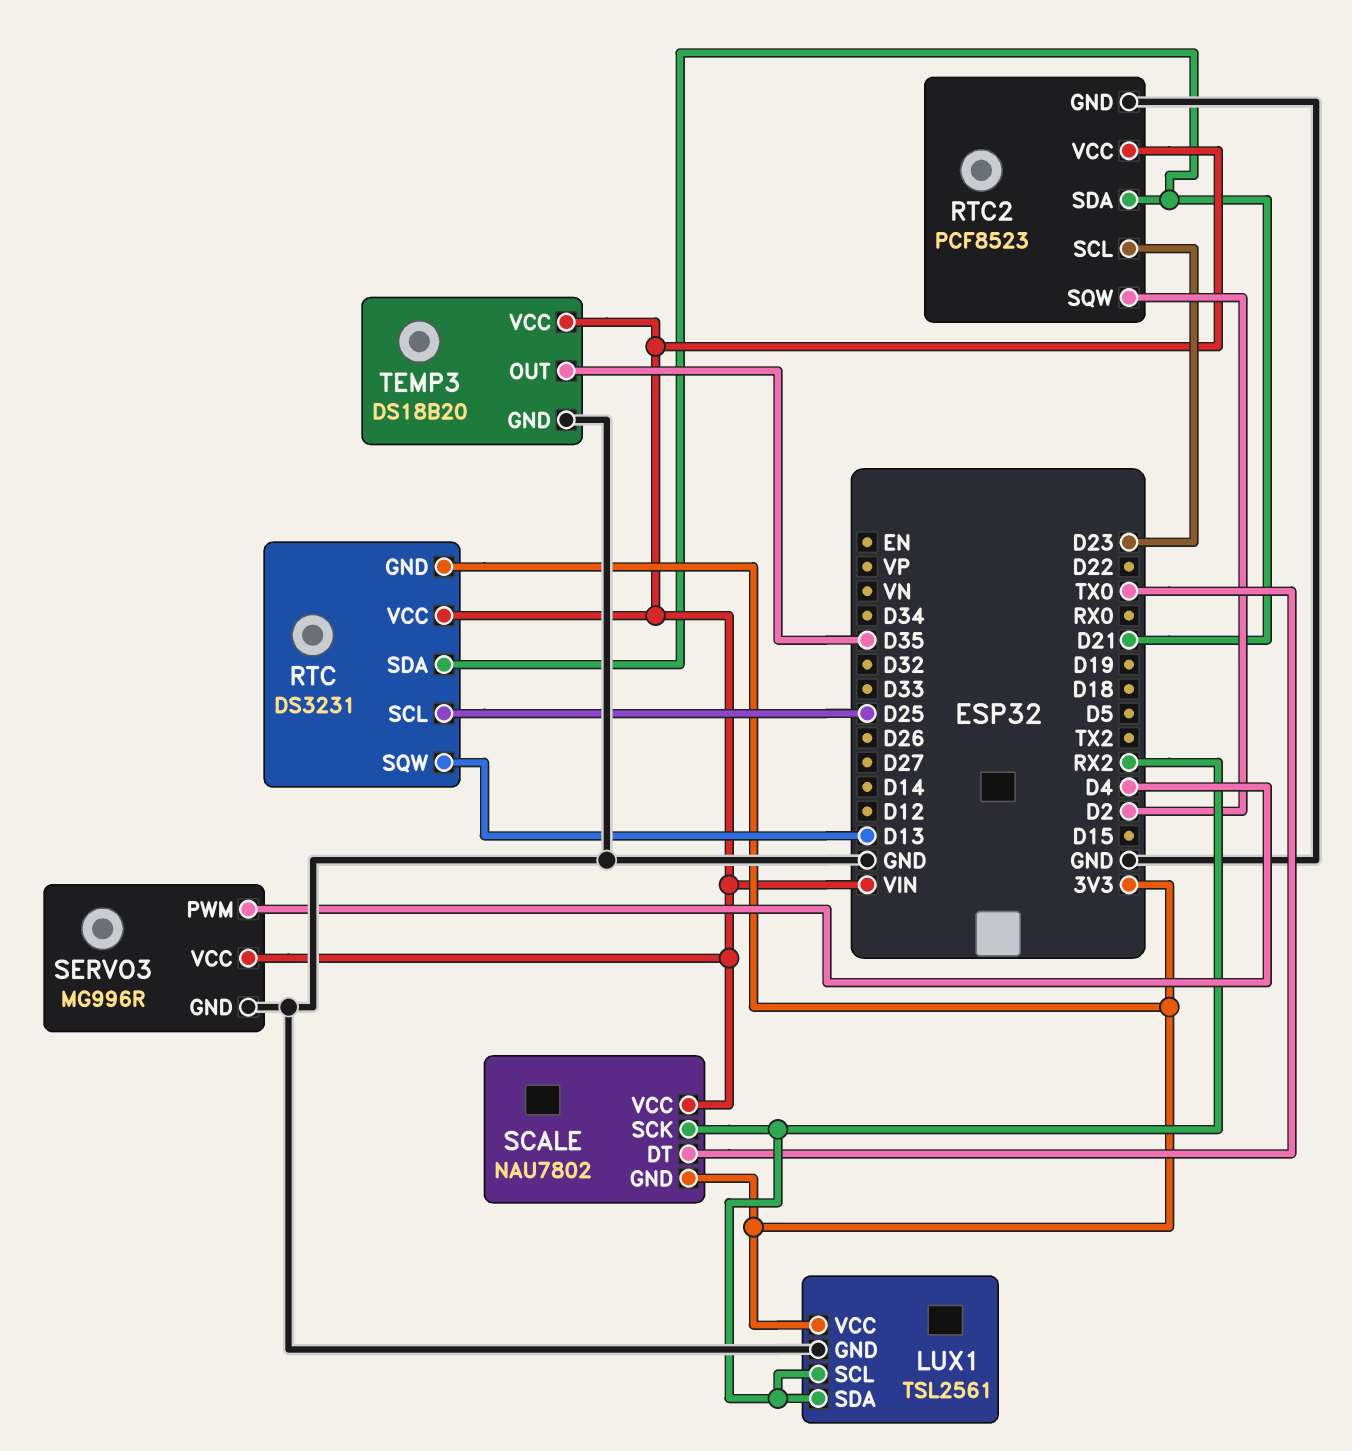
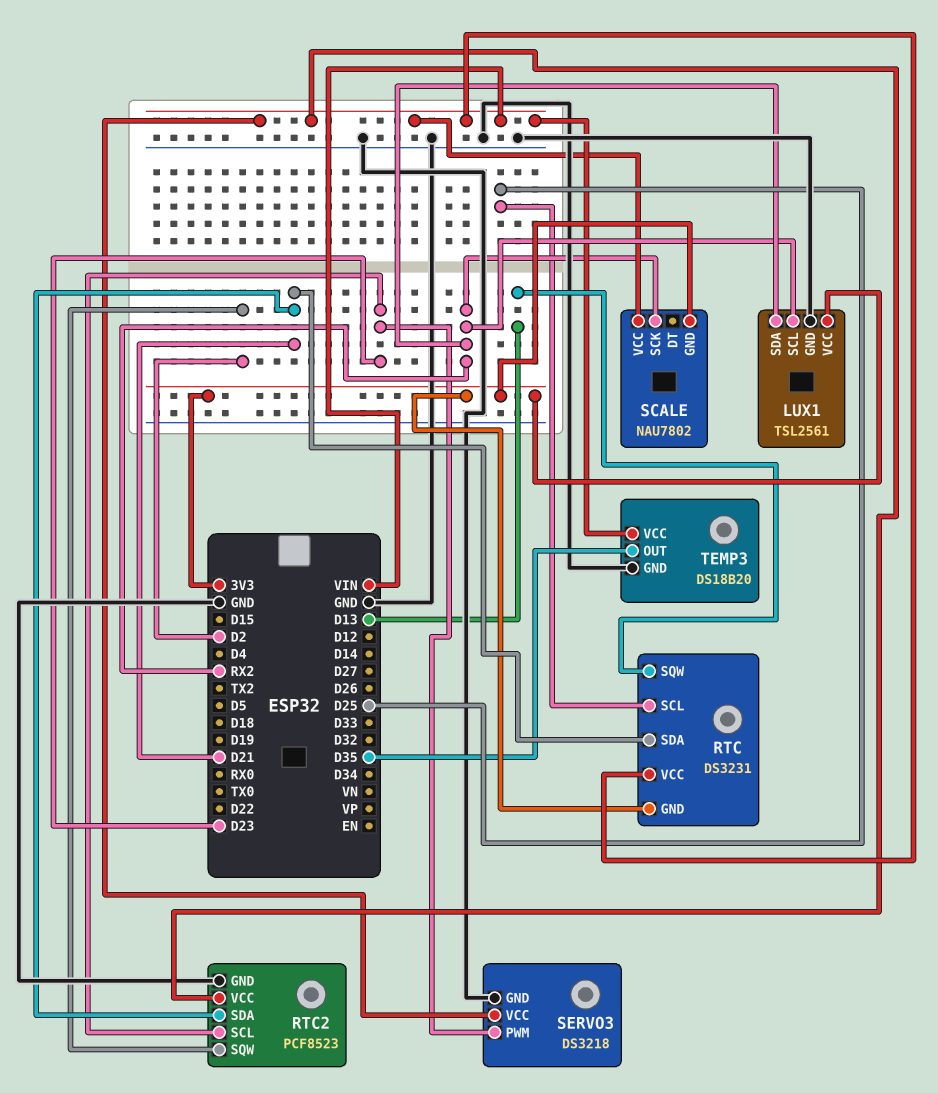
SCALE pin DT: TX0 -> none
SERVO3: MG996R -> DS3218
SERVO3 pin PWM: D4 -> D23

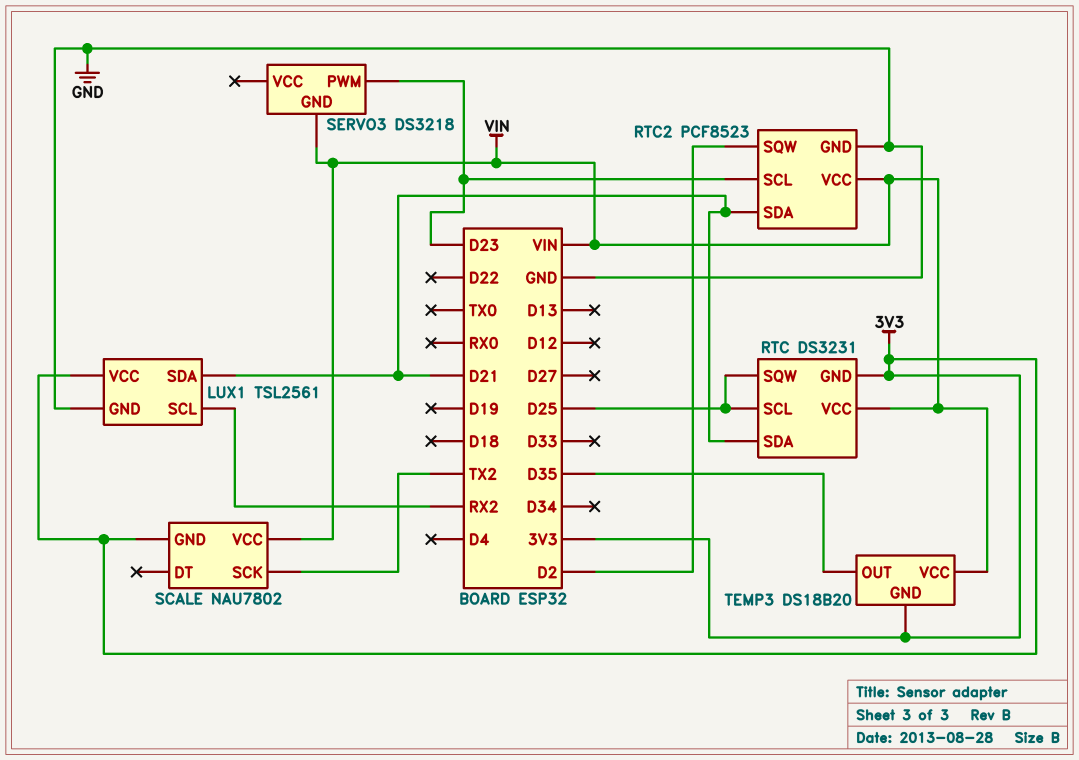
LUX1 pin SDA: RX2 -> D21
RTC pin SQW: D13 -> D25
SCALE pin SCK: RX2 -> TX2
SERVO3 pin GND: GND -> VIN
SERVO3 pin VCC: VIN -> none
TEMP3 pin GND: GND -> 3V3

